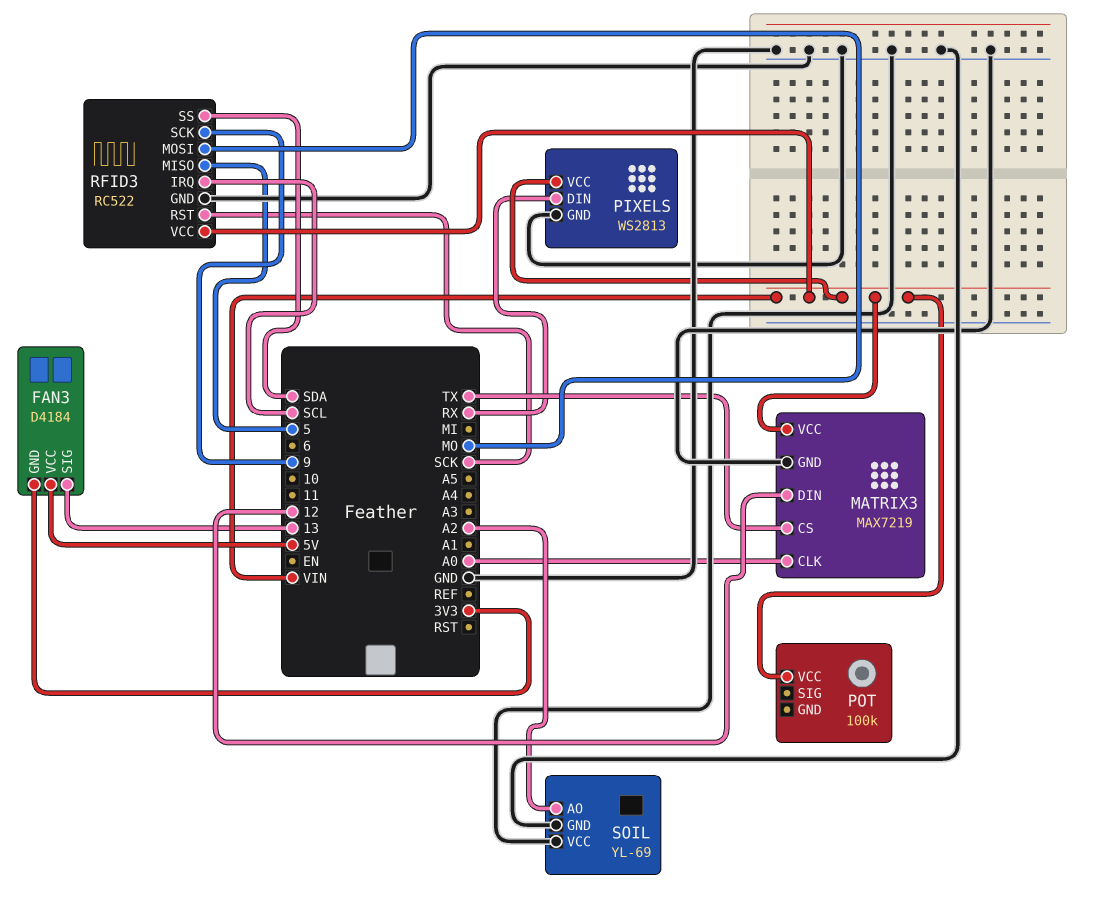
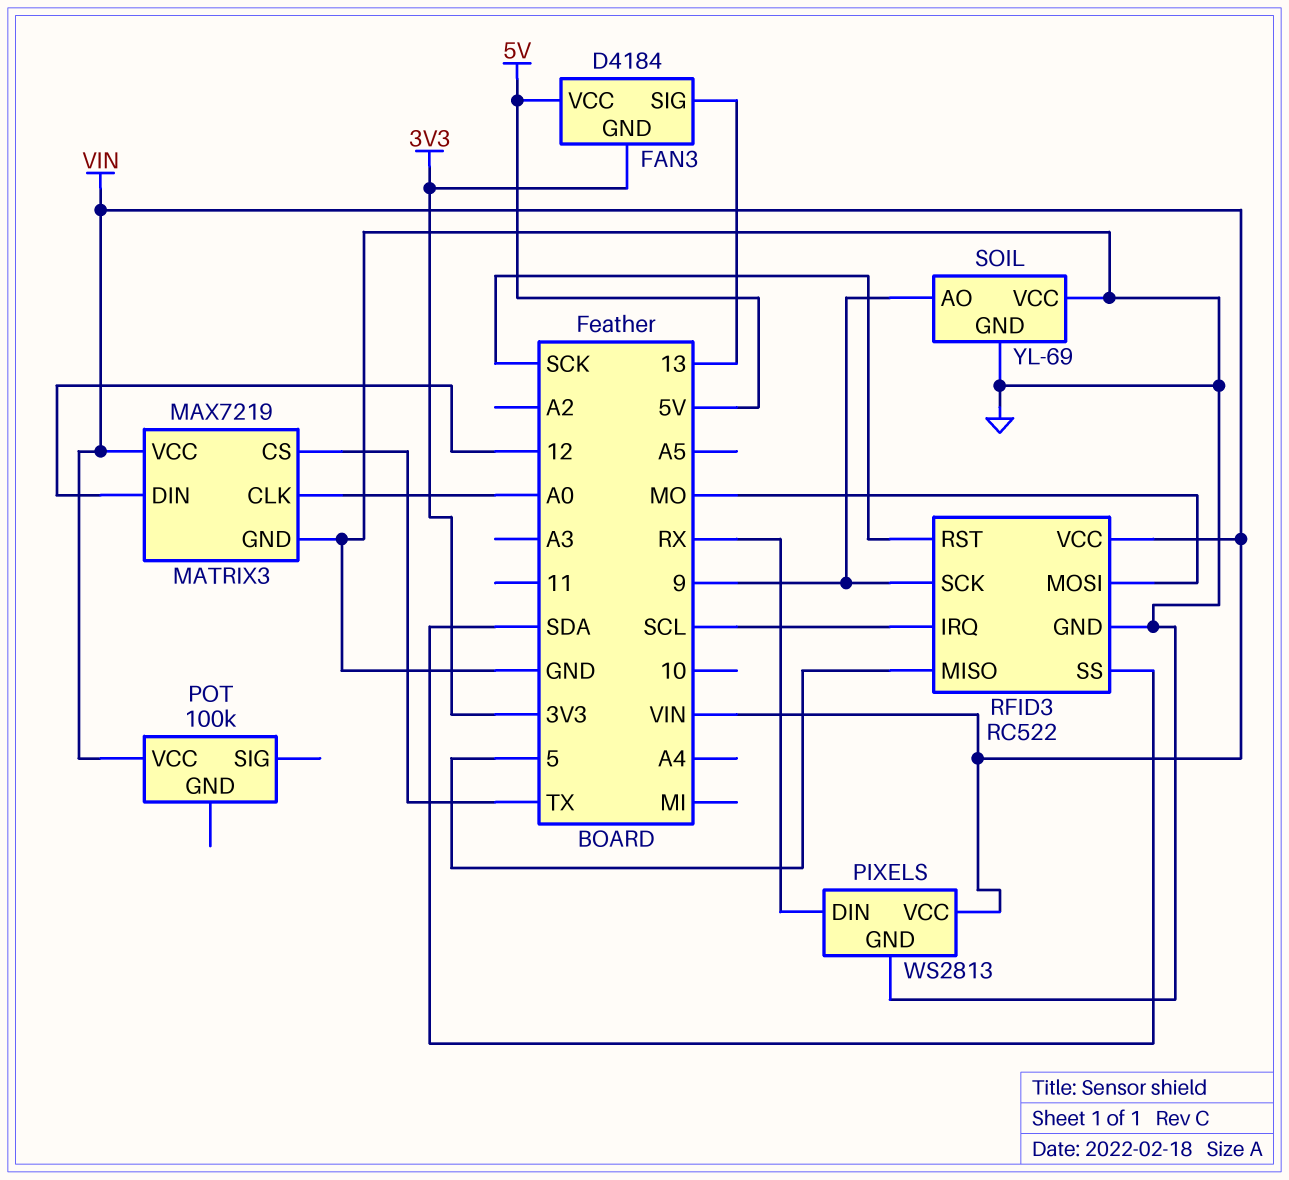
SOIL pin AO: A2 -> 9

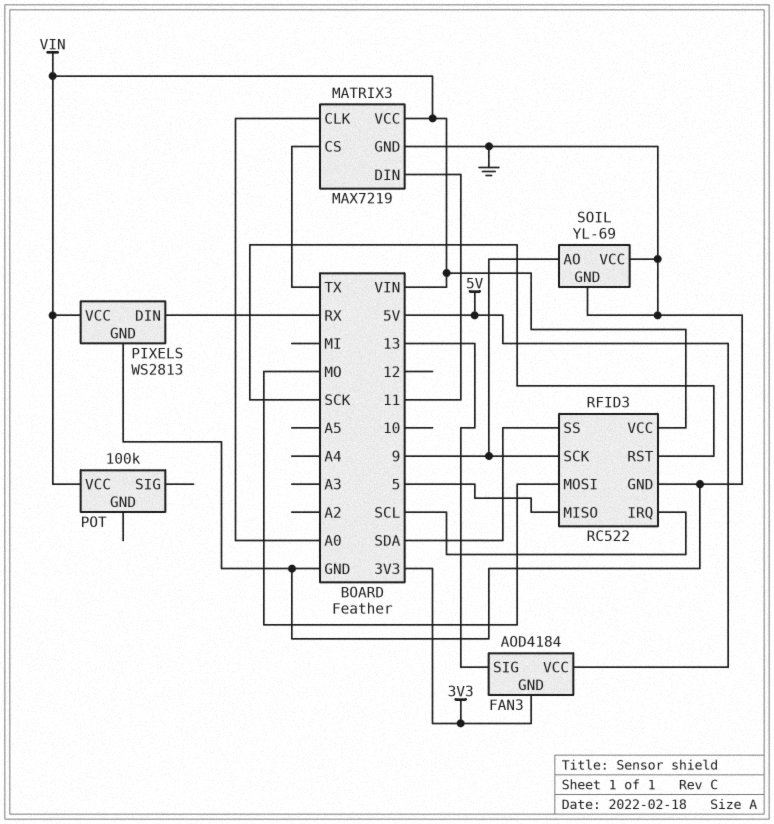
FAN3: D4184 -> AOD4184
MATRIX3 pin DIN: 12 -> 11

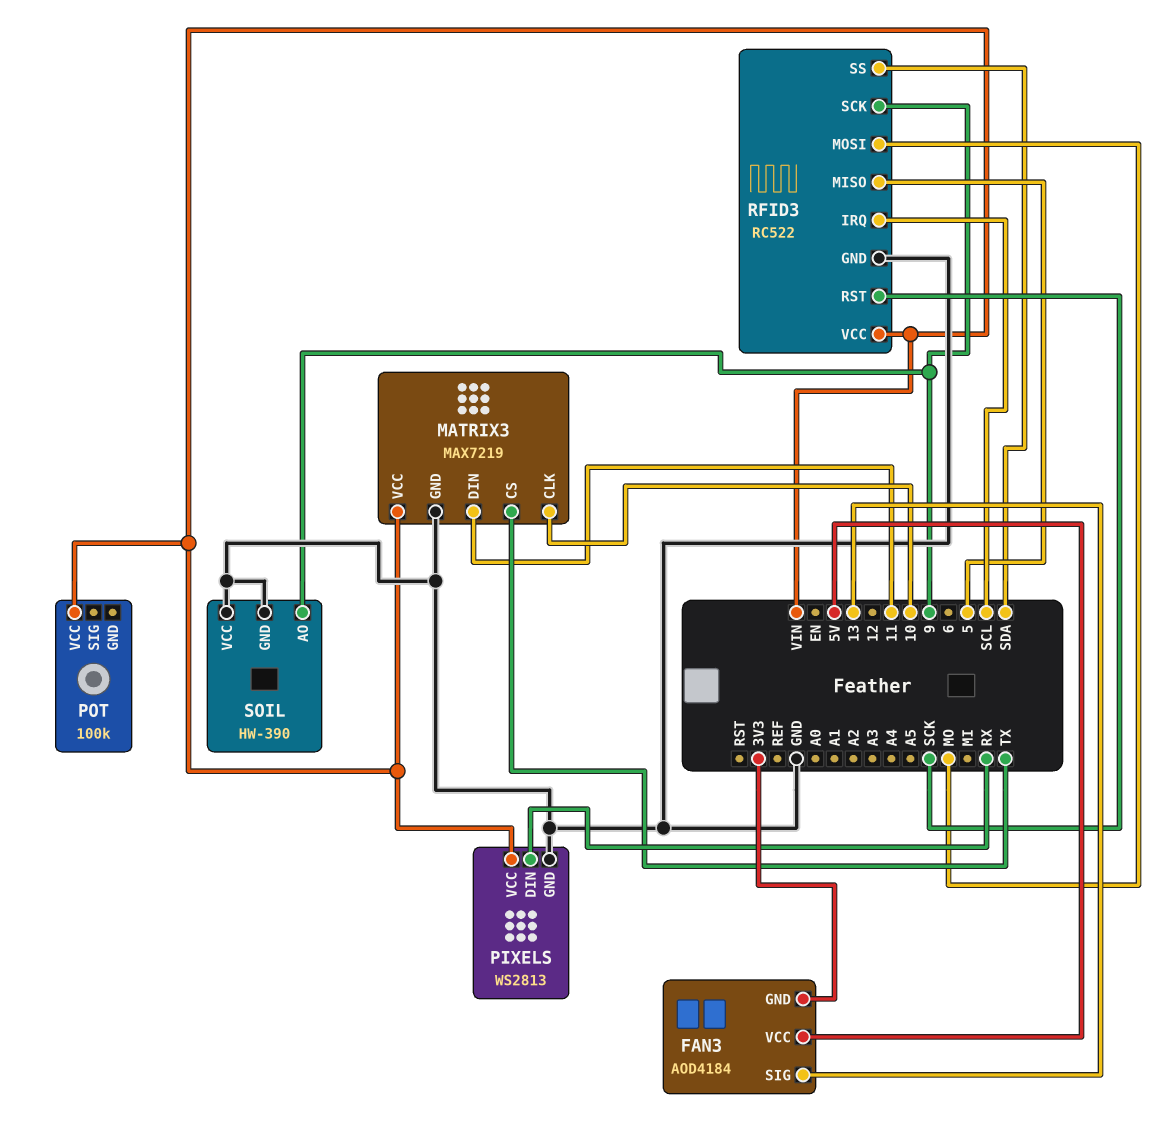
MATRIX3 pin CLK: A0 -> 10
SOIL: YL-69 -> HW-390

